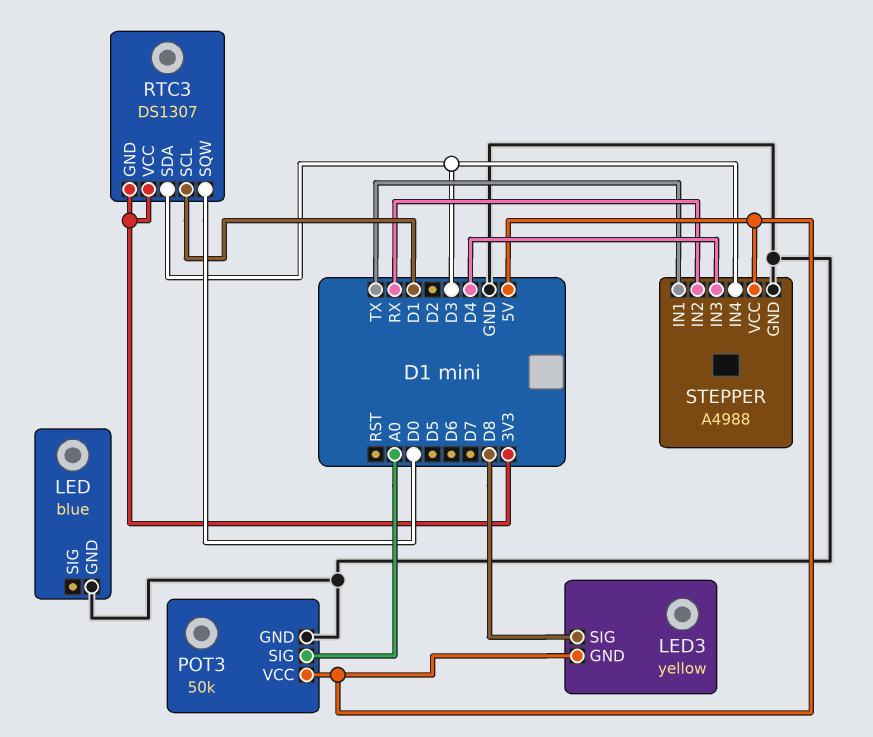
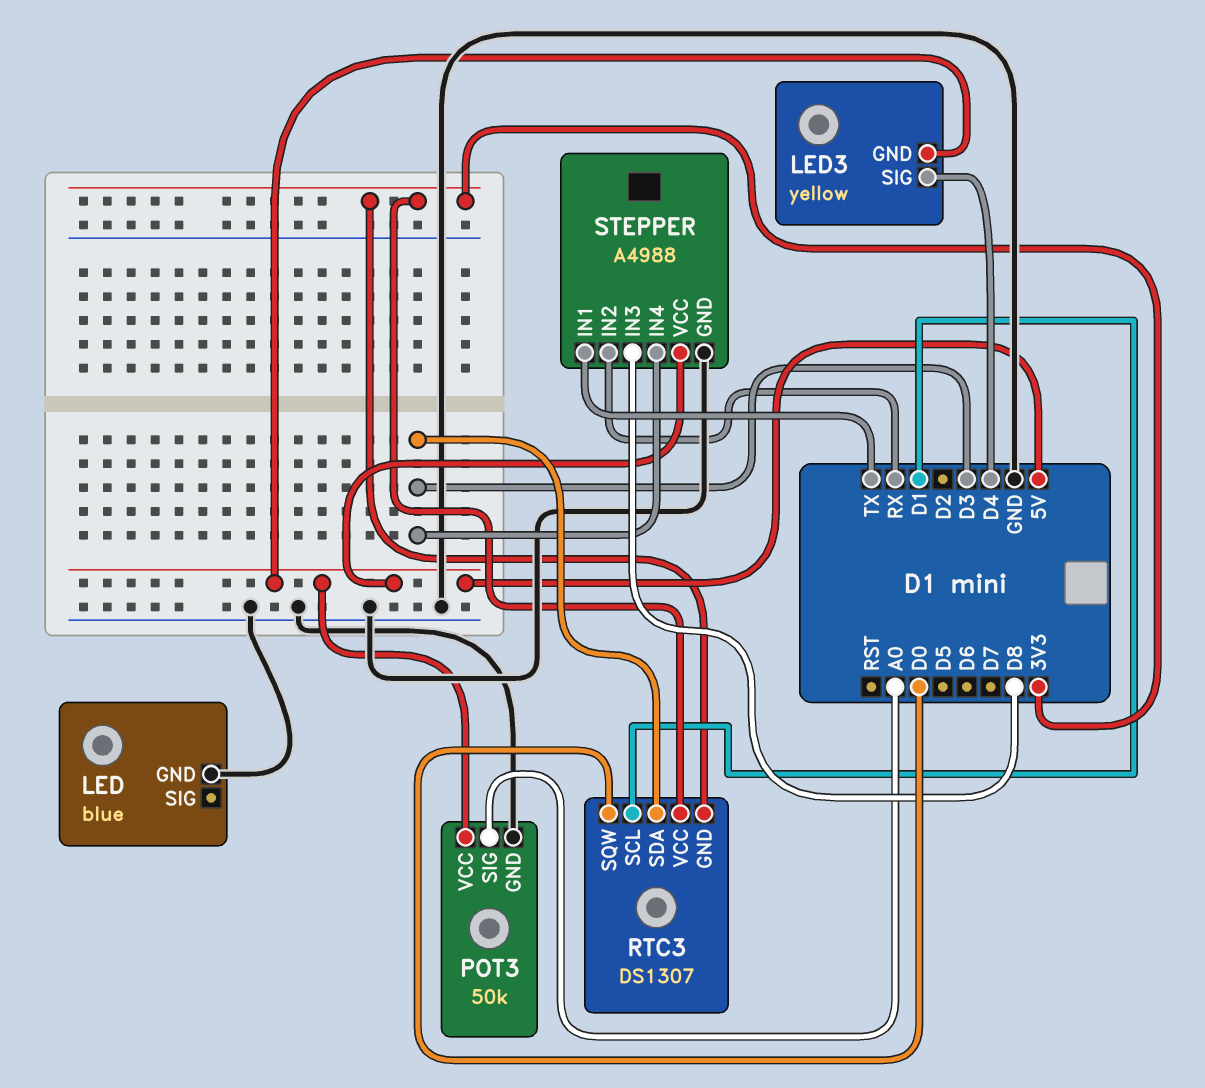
LED3 pin SIG: D8 -> D4
STEPPER pin IN3: D4 -> D8

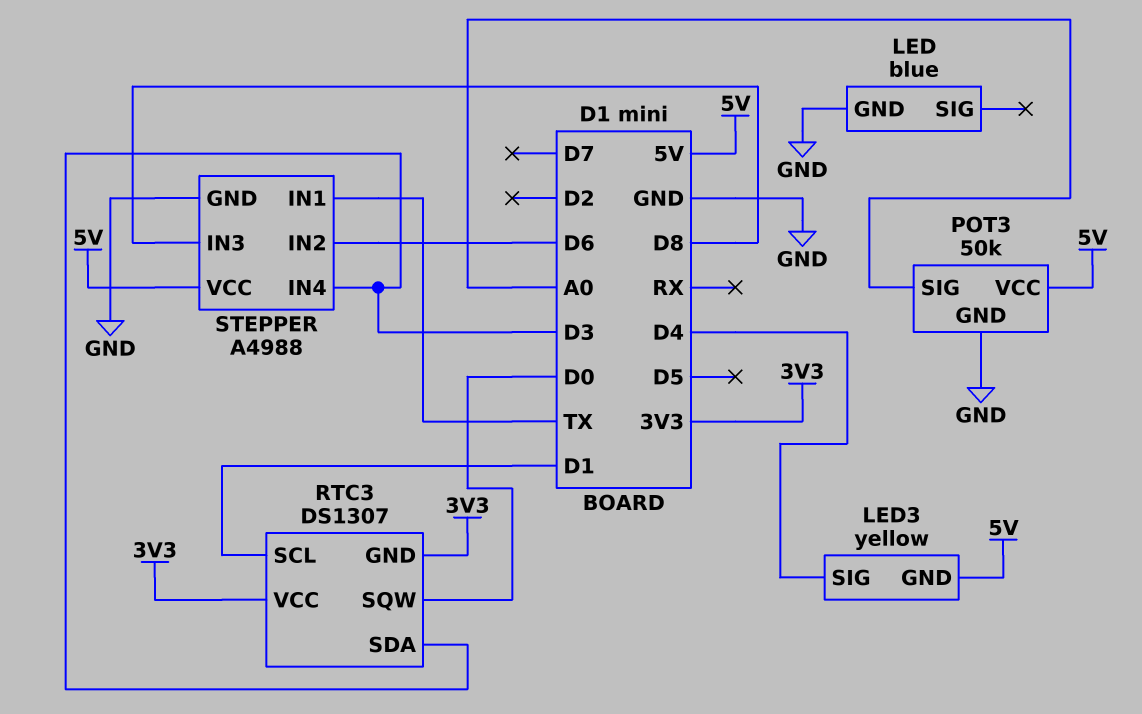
STEPPER pin IN2: RX -> D6

